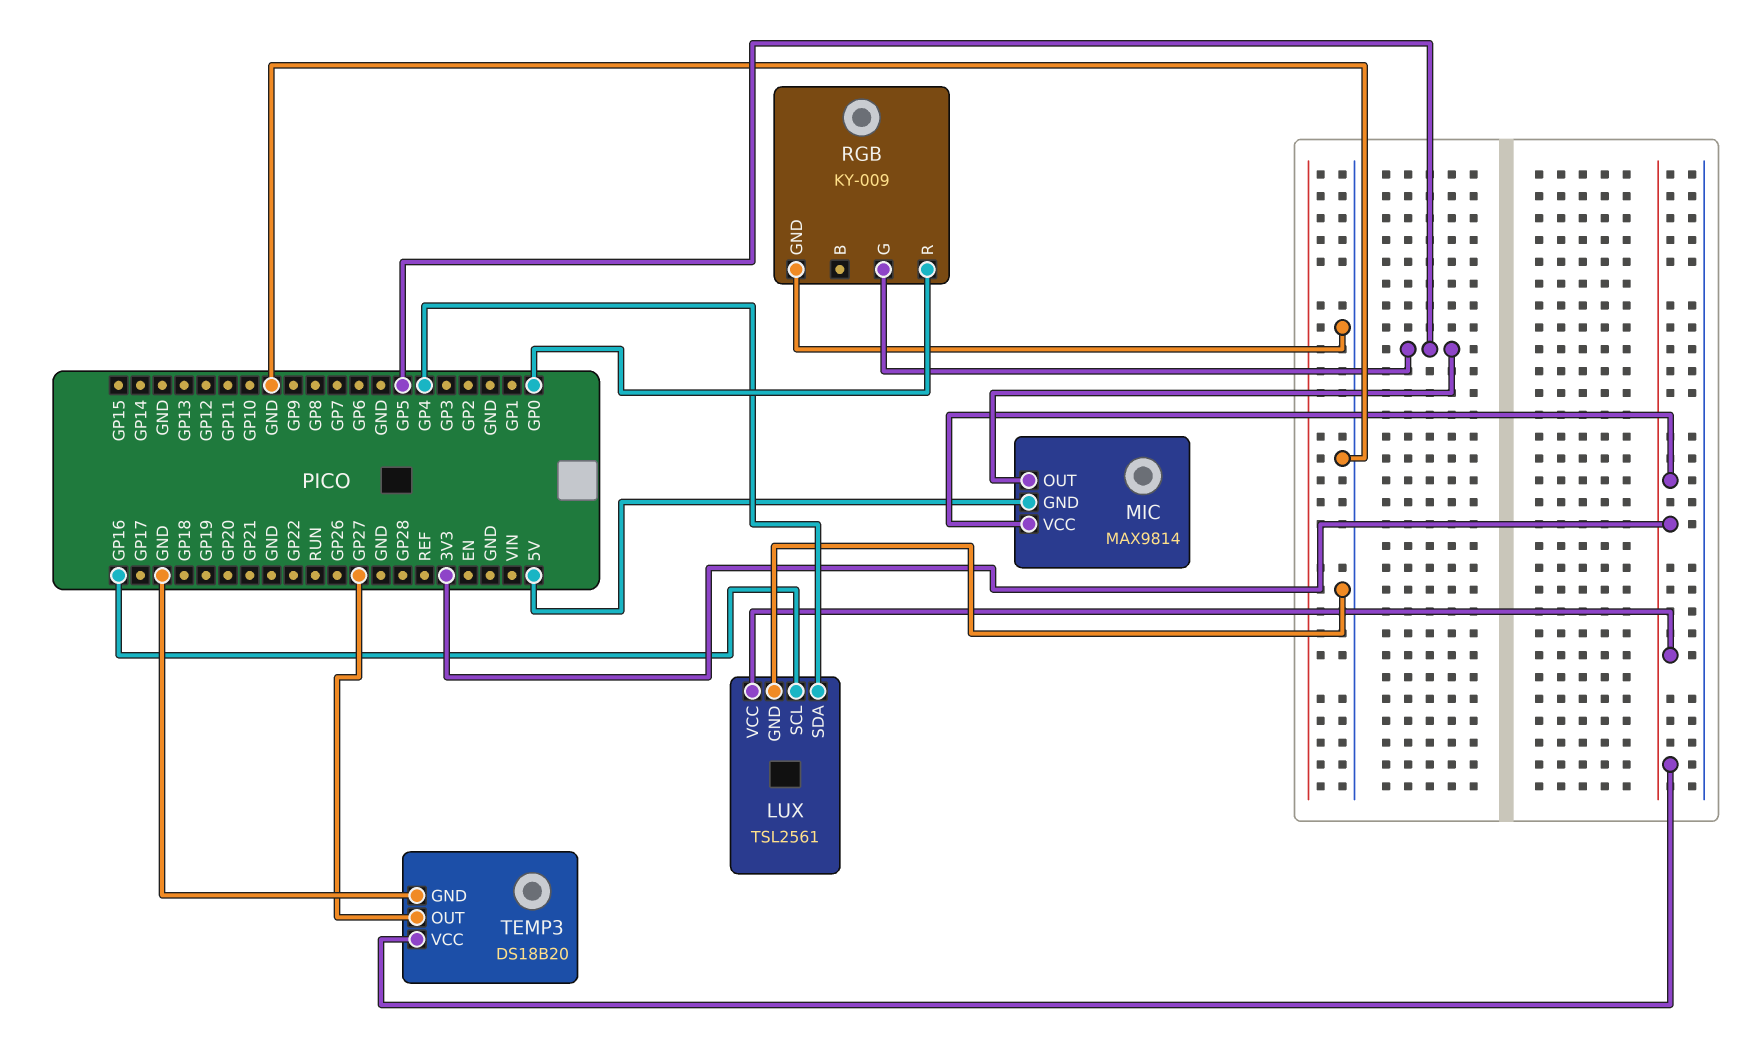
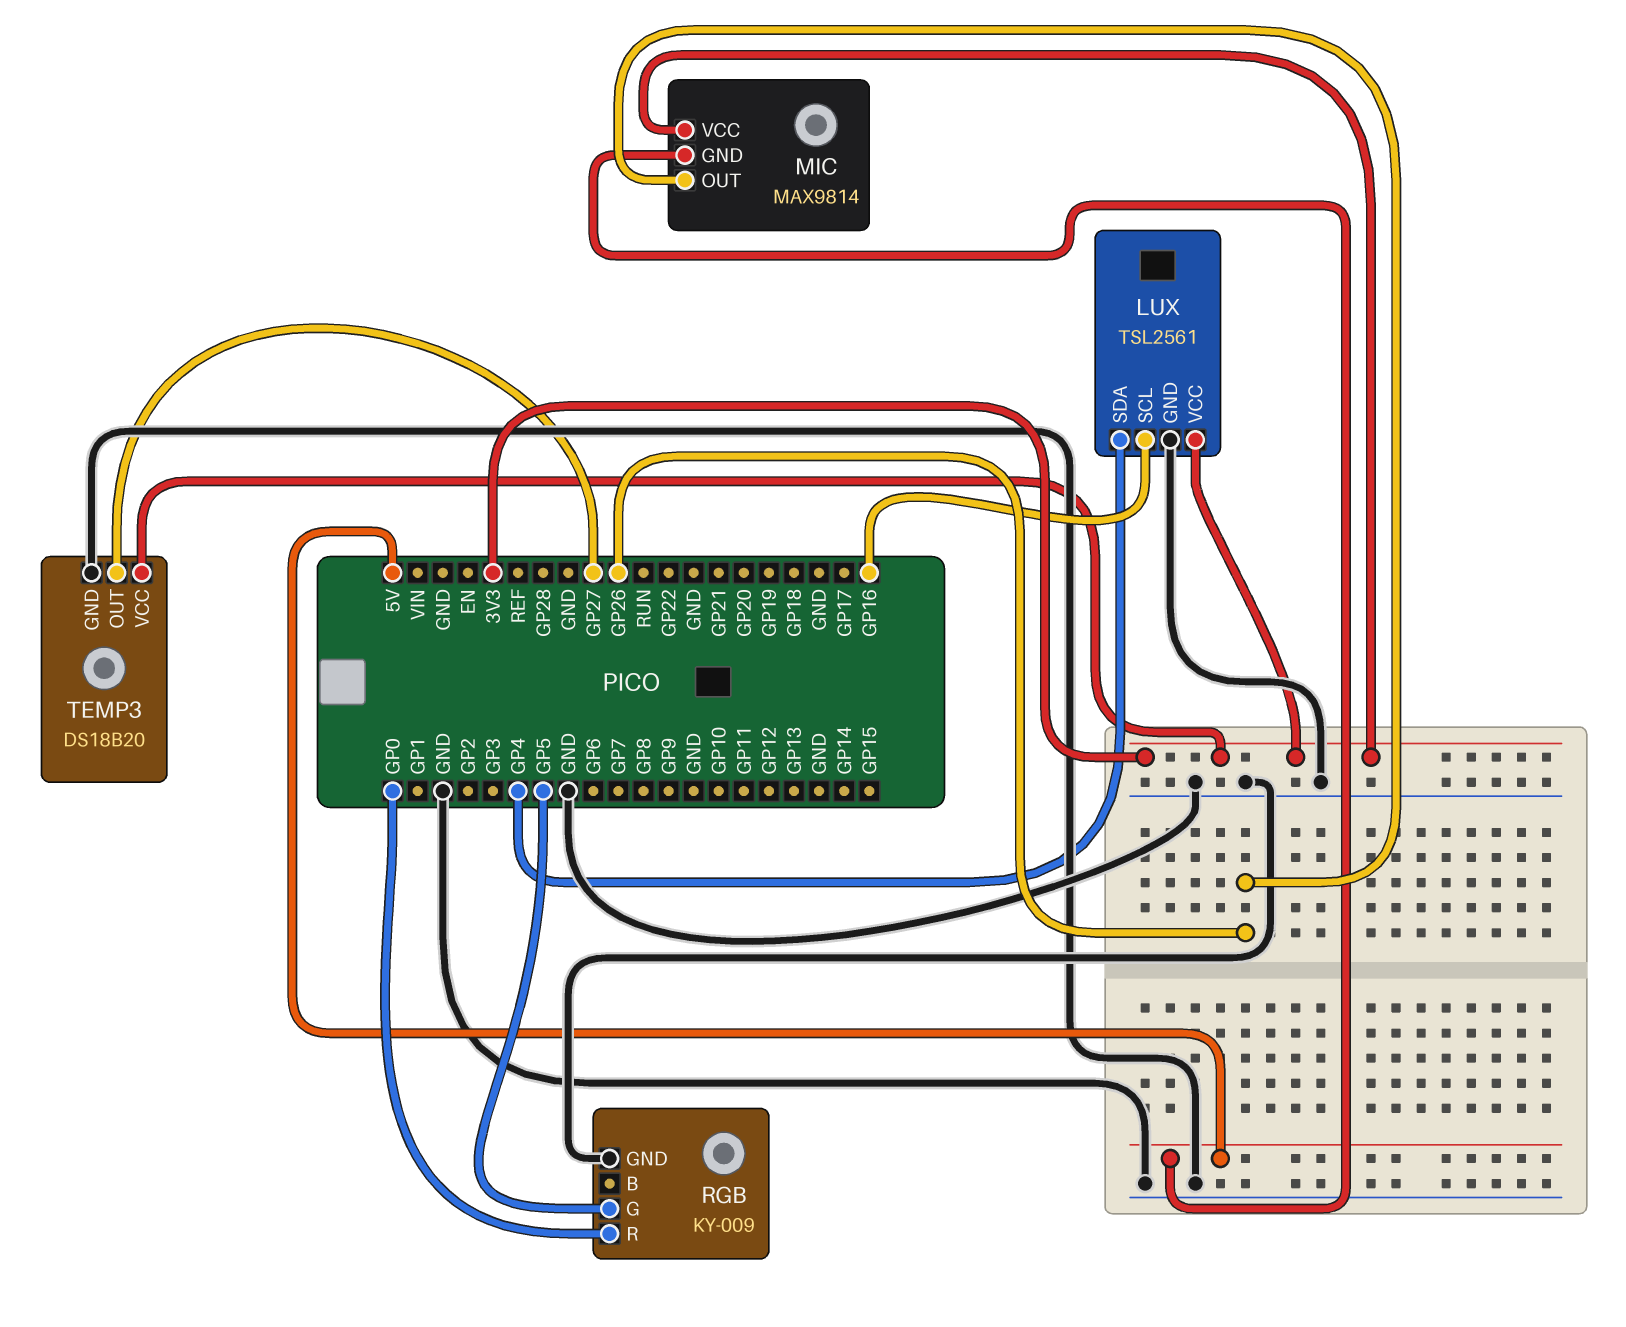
MIC pin OUT: GP5 -> GP26

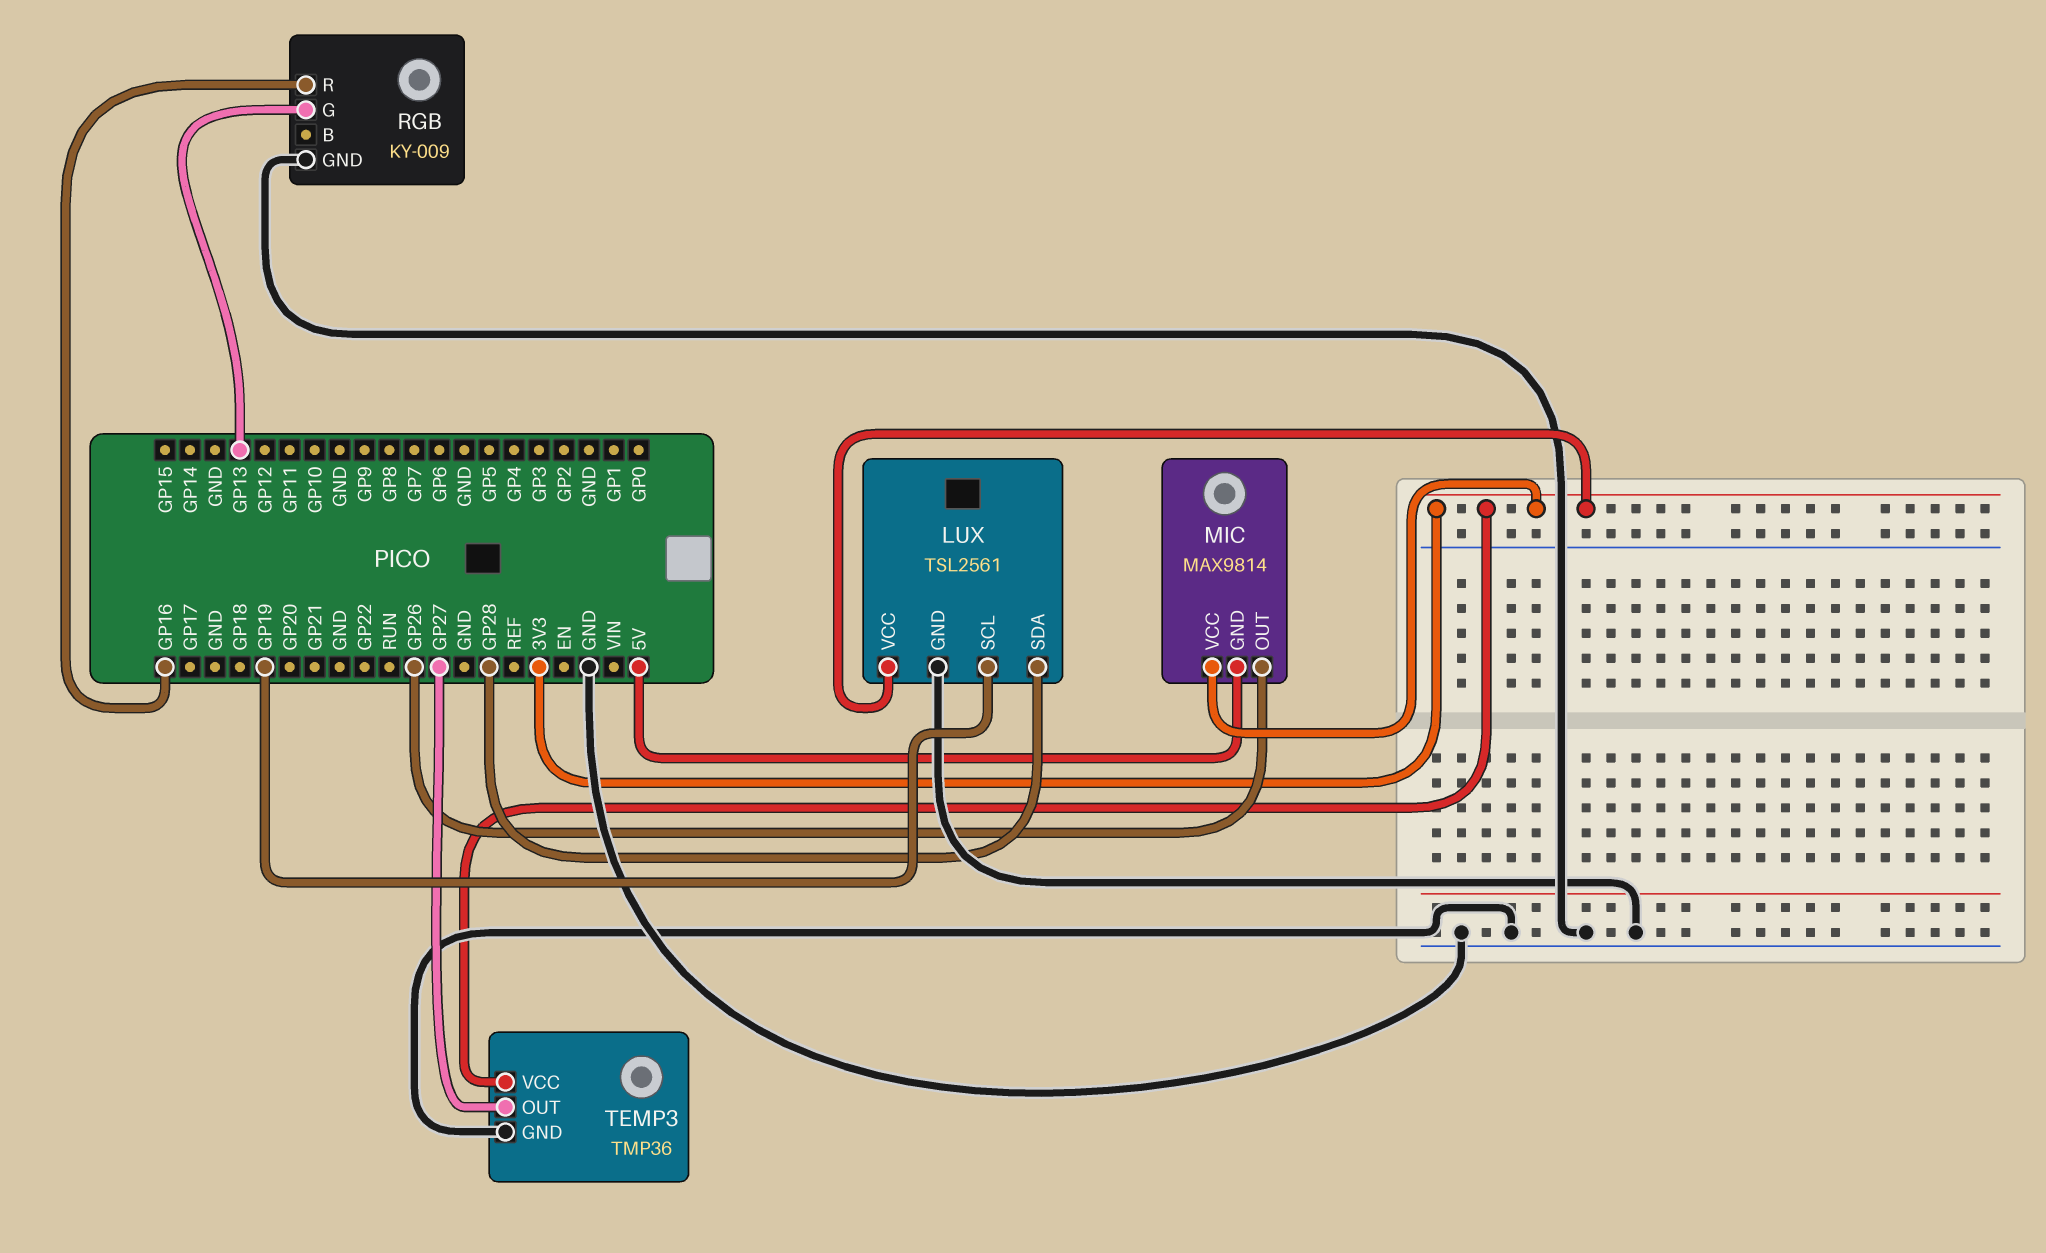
LUX pin SCL: GP16 -> GP19
LUX pin SDA: GP4 -> GP28
RGB pin G: GP5 -> GP13
RGB pin R: GP0 -> GP16
TEMP3: DS18B20 -> TMP36

